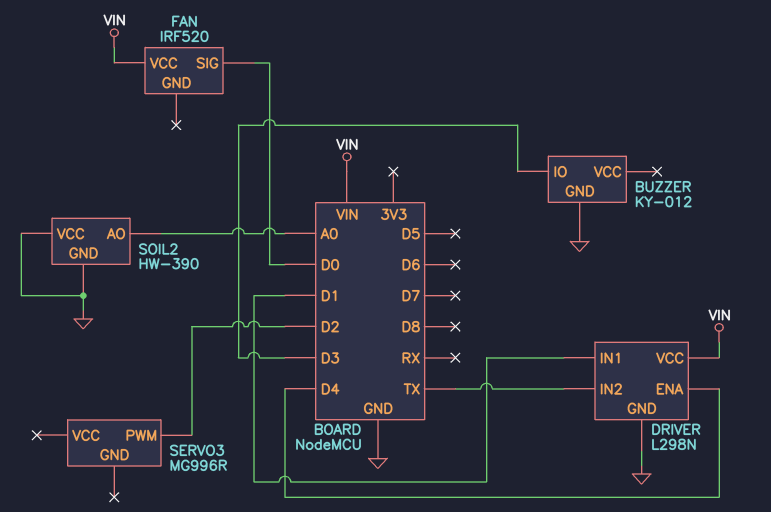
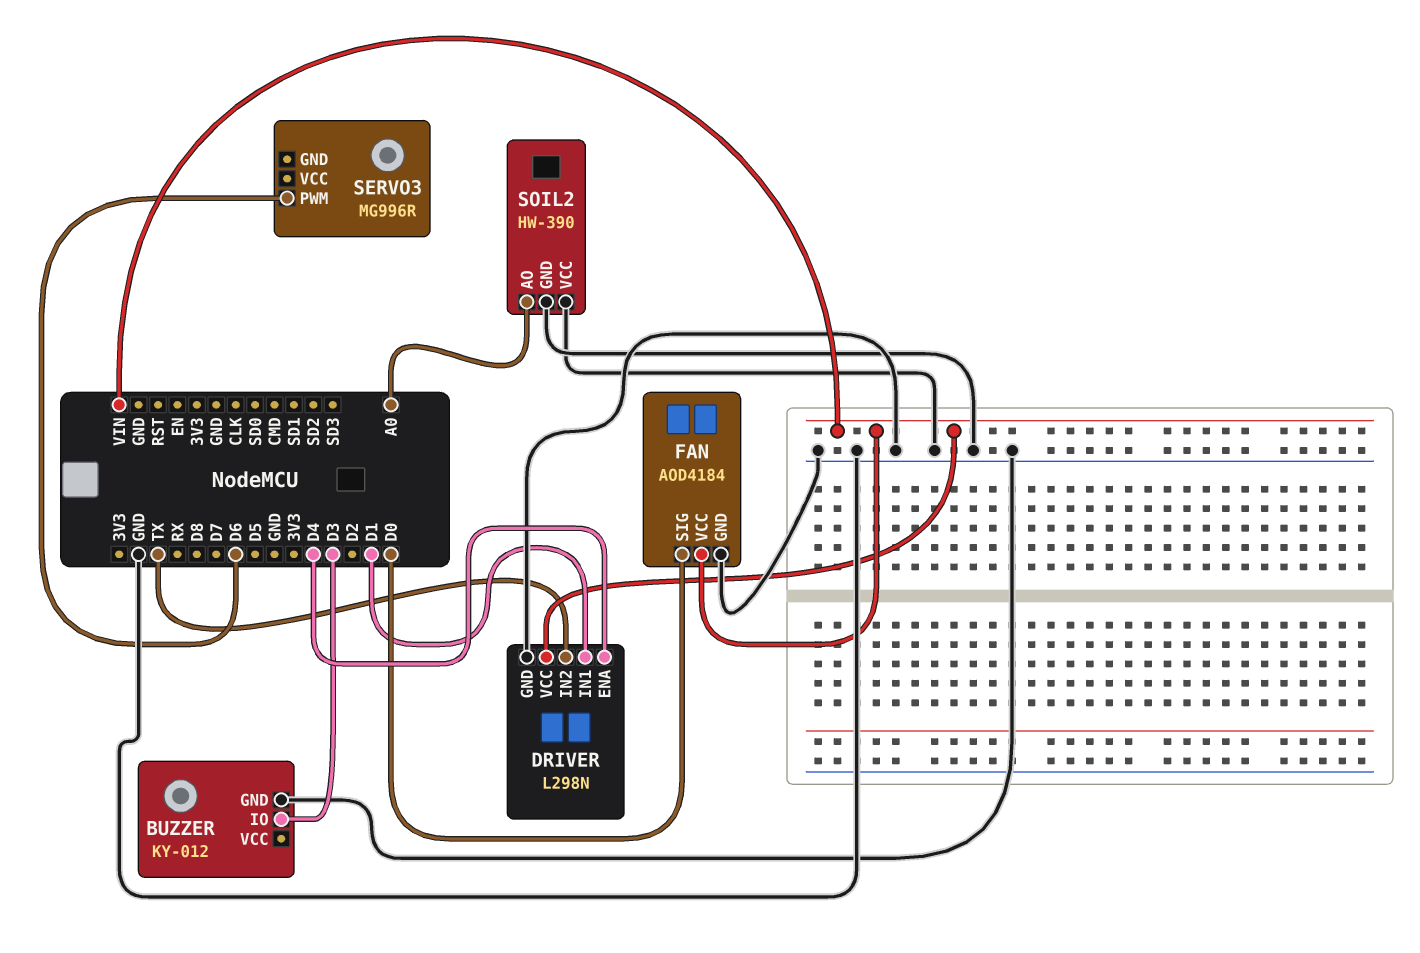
FAN: IRF520 -> AOD4184
FAN pin GND: none -> GND
SERVO3 pin PWM: D2 -> D6

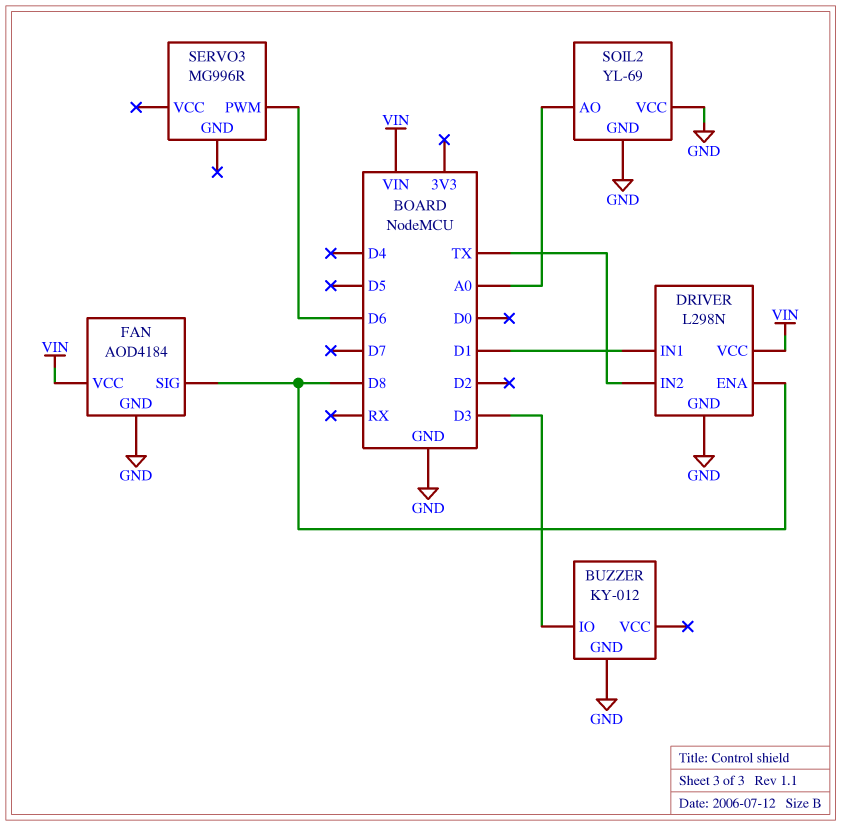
DRIVER pin ENA: D4 -> D8
FAN pin SIG: D0 -> D8
SOIL2: HW-390 -> YL-69

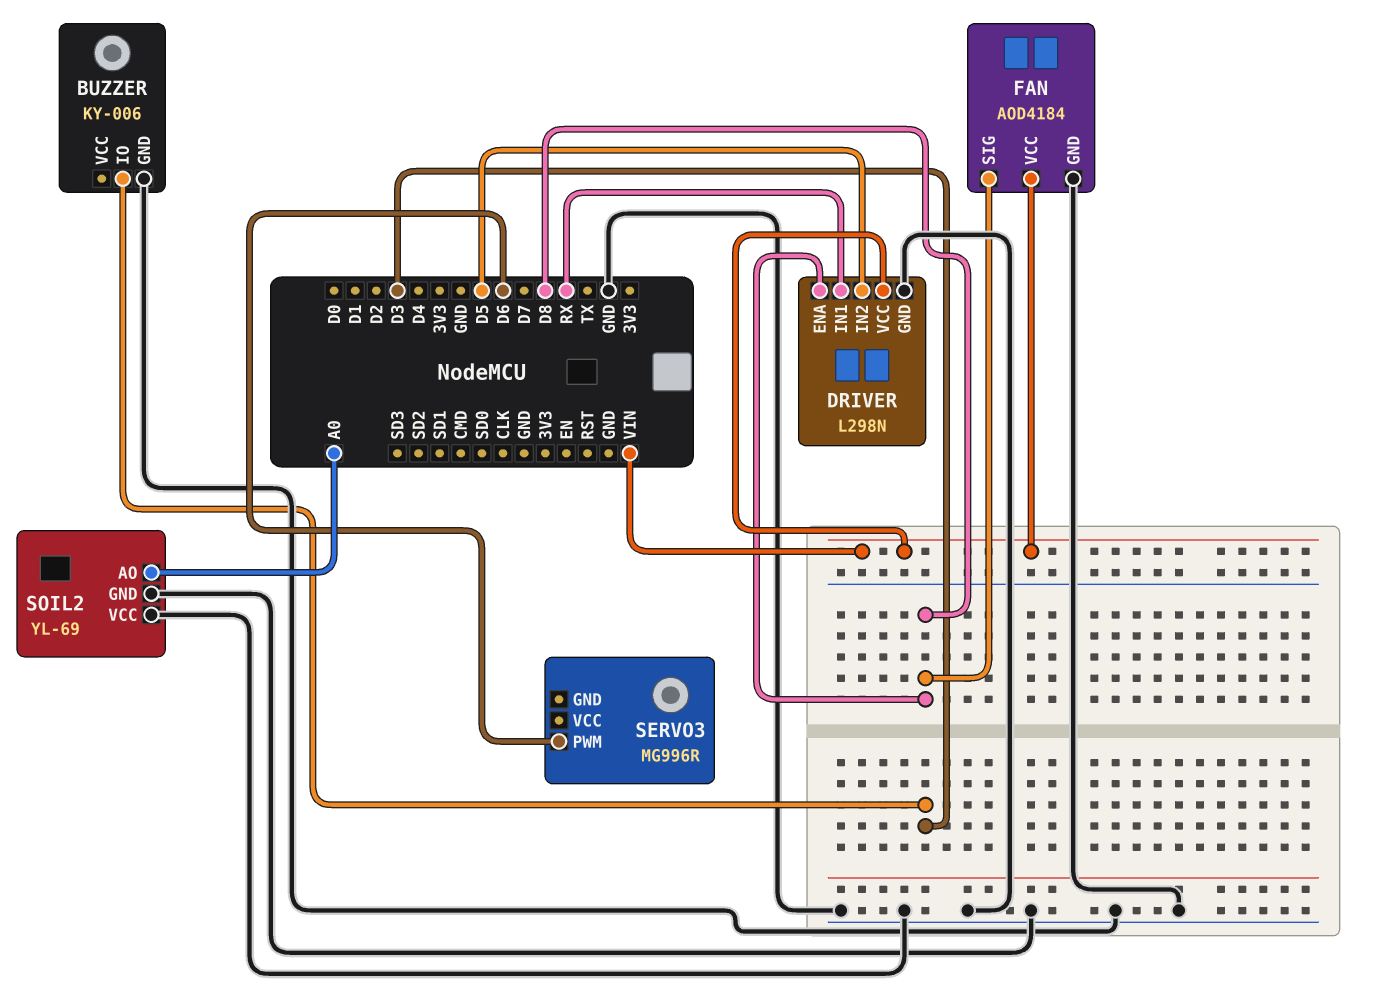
BUZZER: KY-012 -> KY-006
DRIVER pin IN1: D1 -> RX
DRIVER pin IN2: TX -> D5

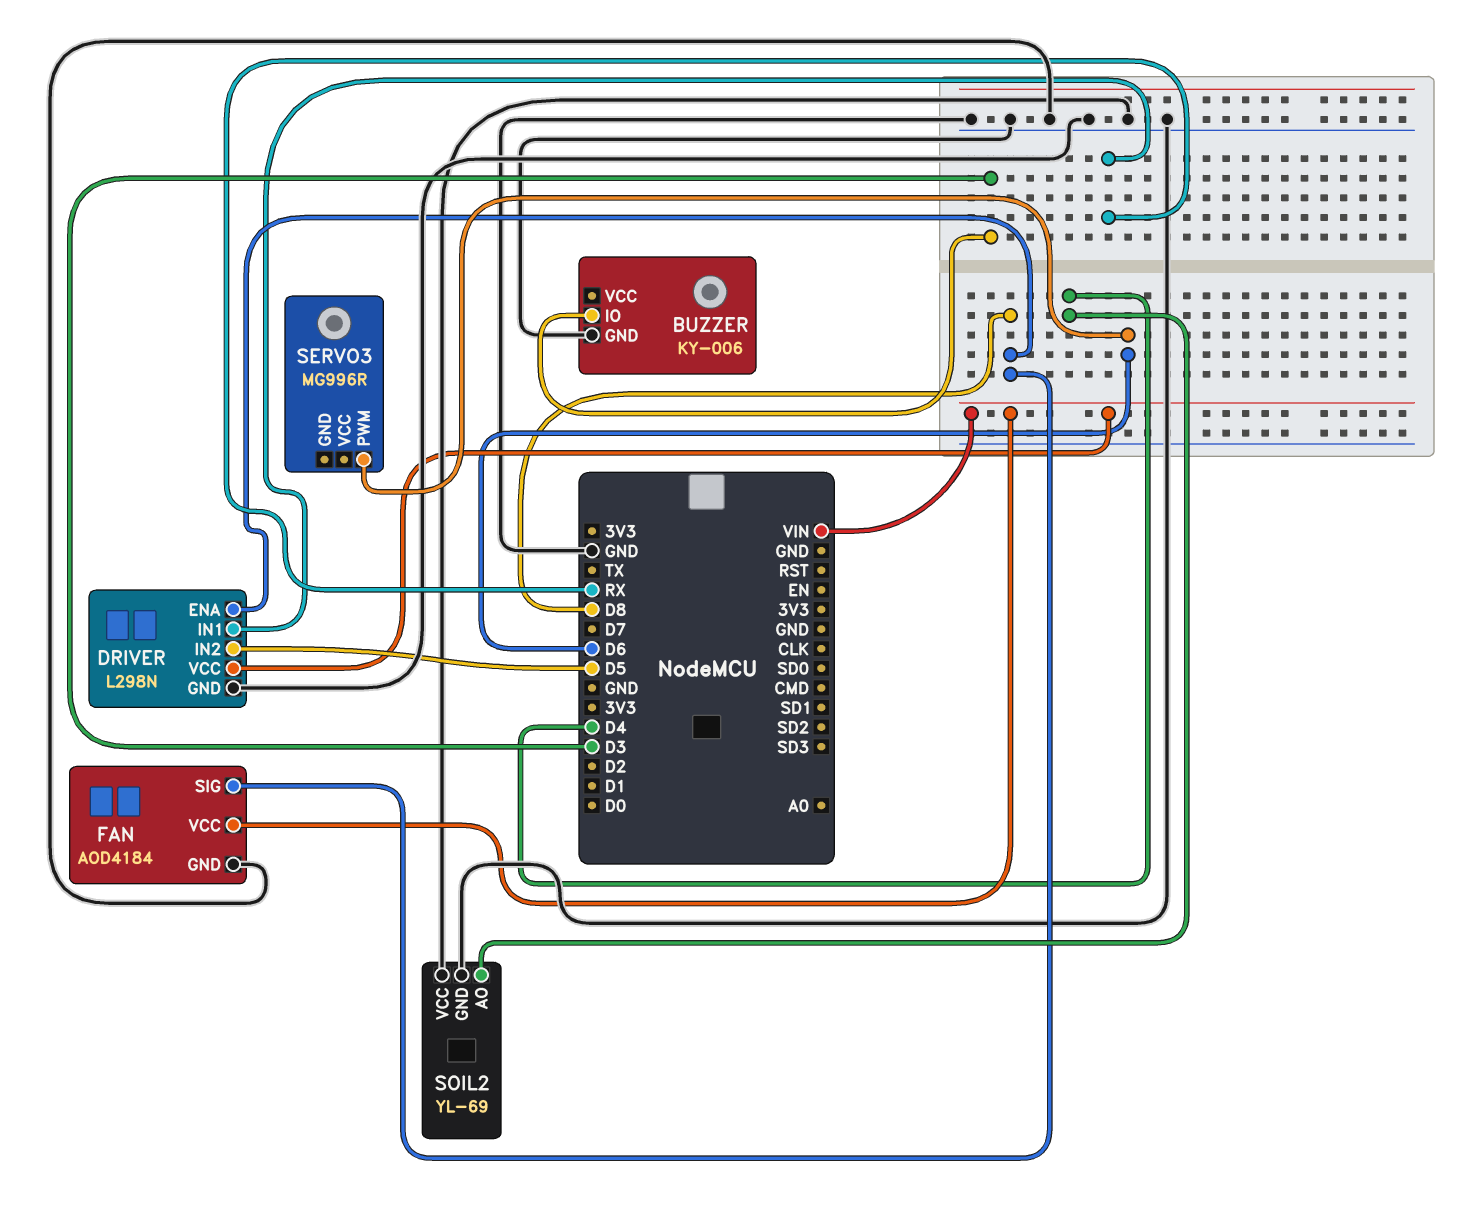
SOIL2 pin AO: A0 -> D4

